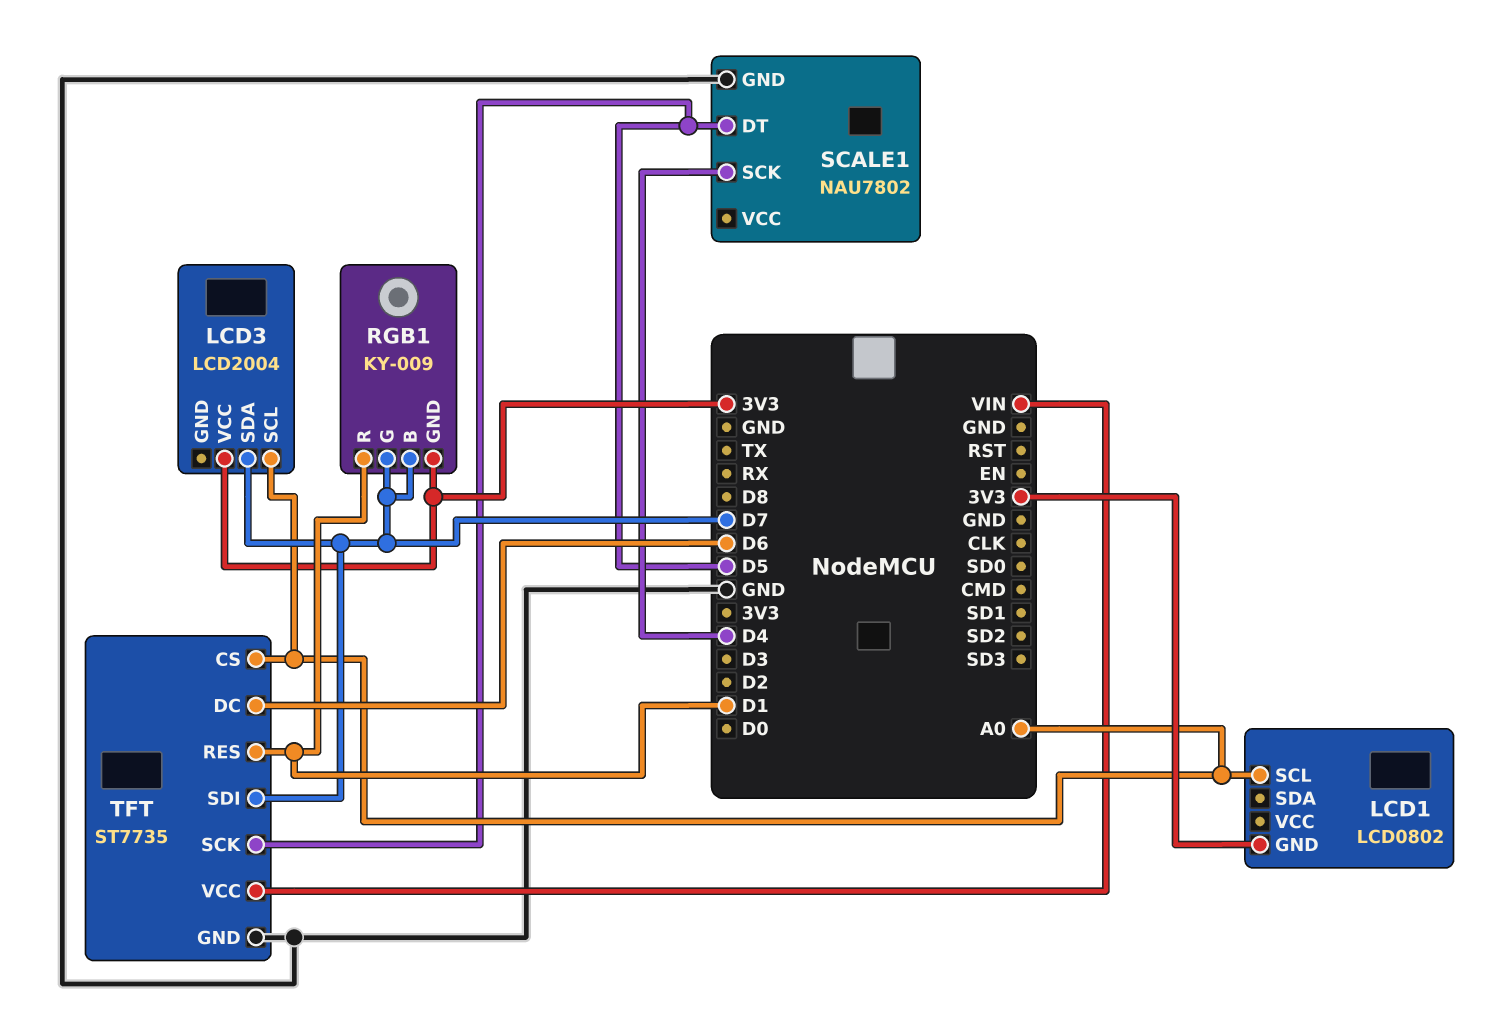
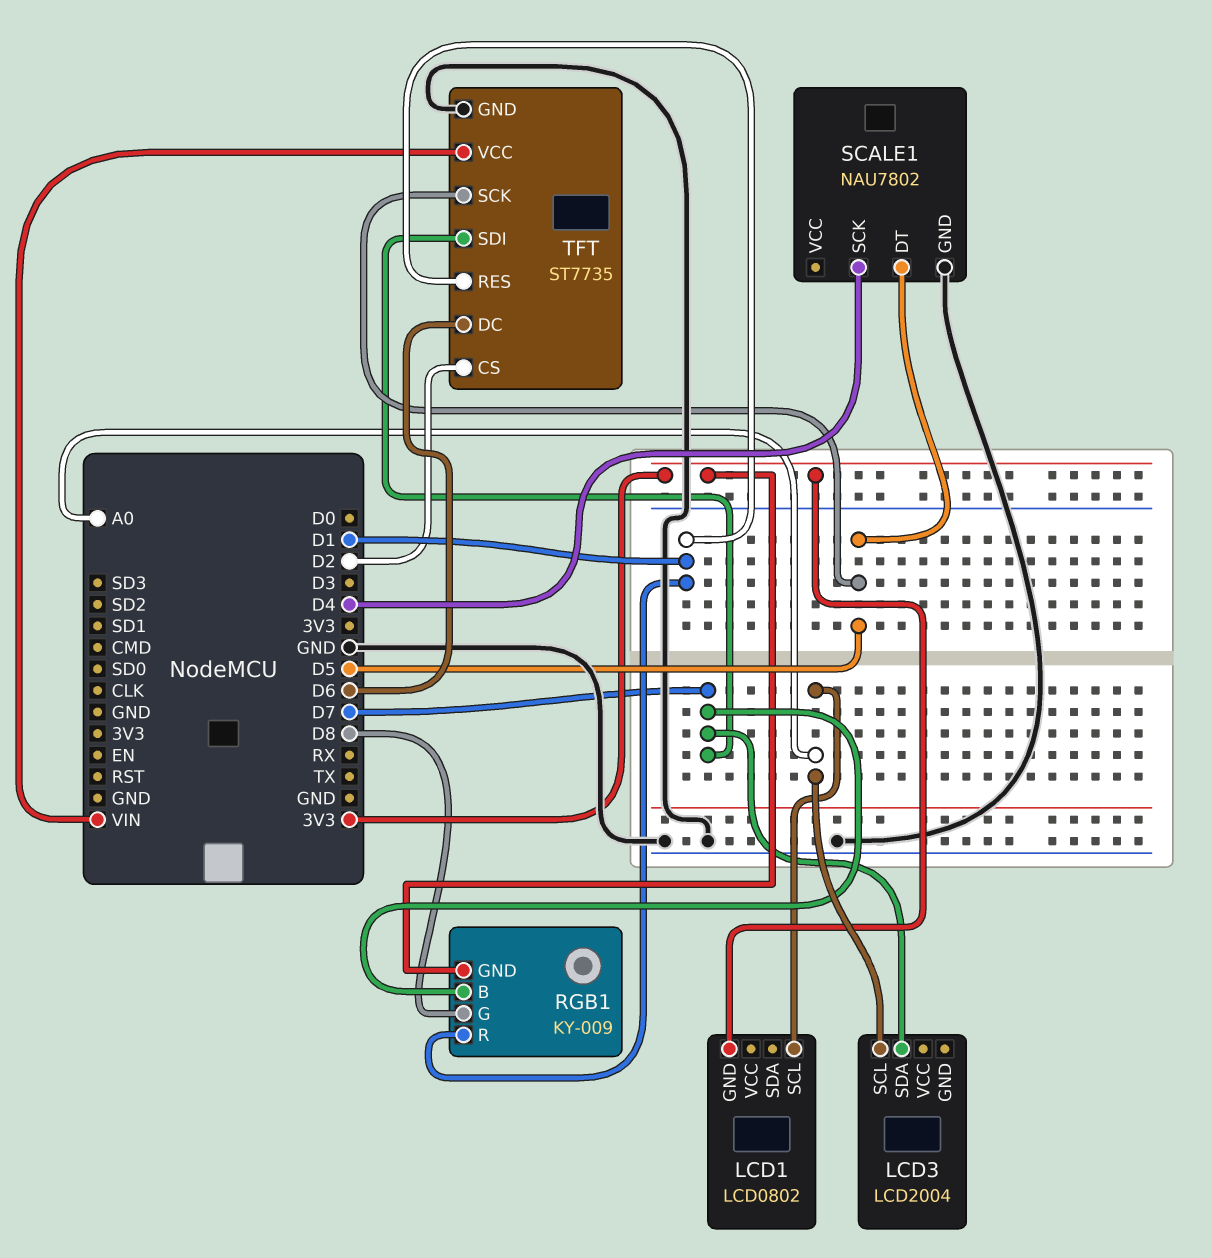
LCD3 pin VCC: 3V3 -> none
RGB1 pin G: D7 -> D8
TFT pin CS: A0 -> D2

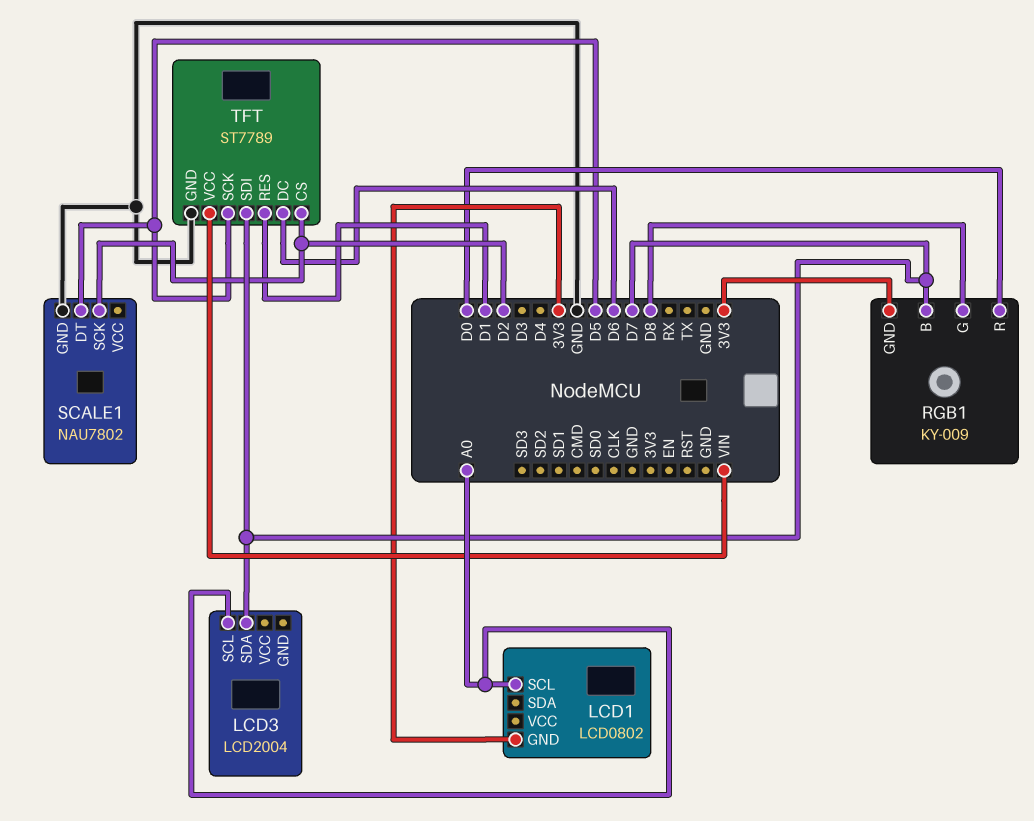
RGB1 pin R: D1 -> D0
SCALE1 pin SCK: D4 -> D2
TFT: ST7735 -> ST7789

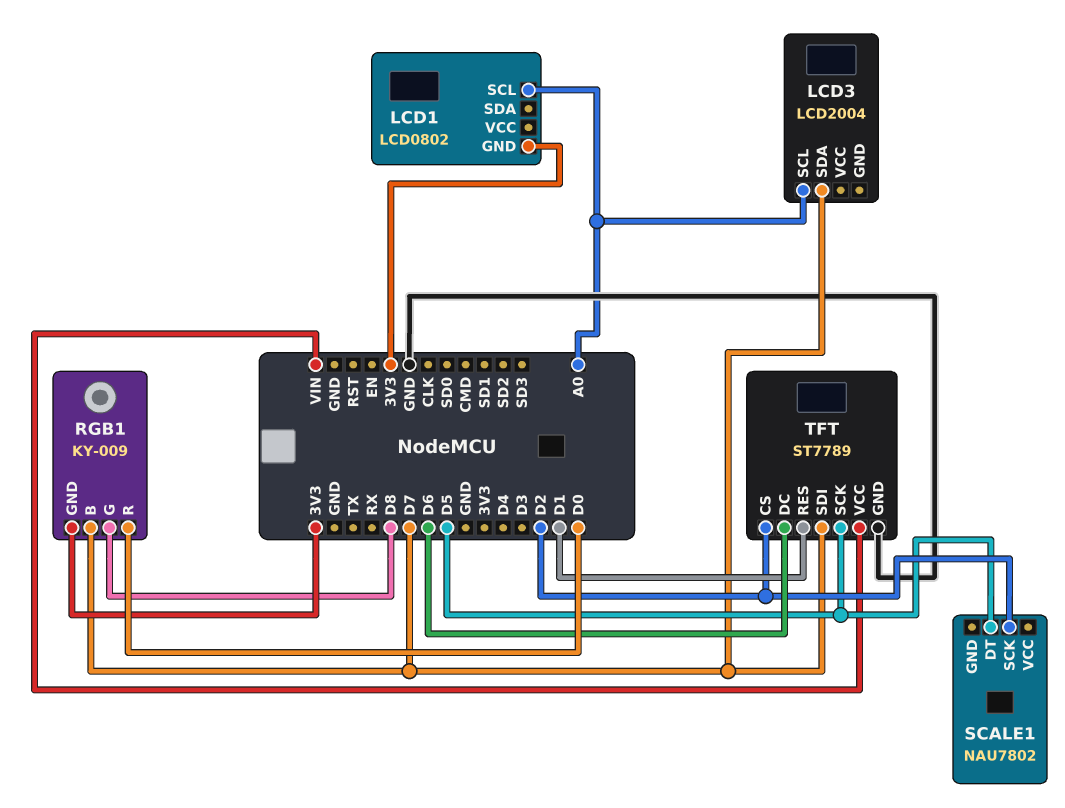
SCALE1 pin GND: GND -> none

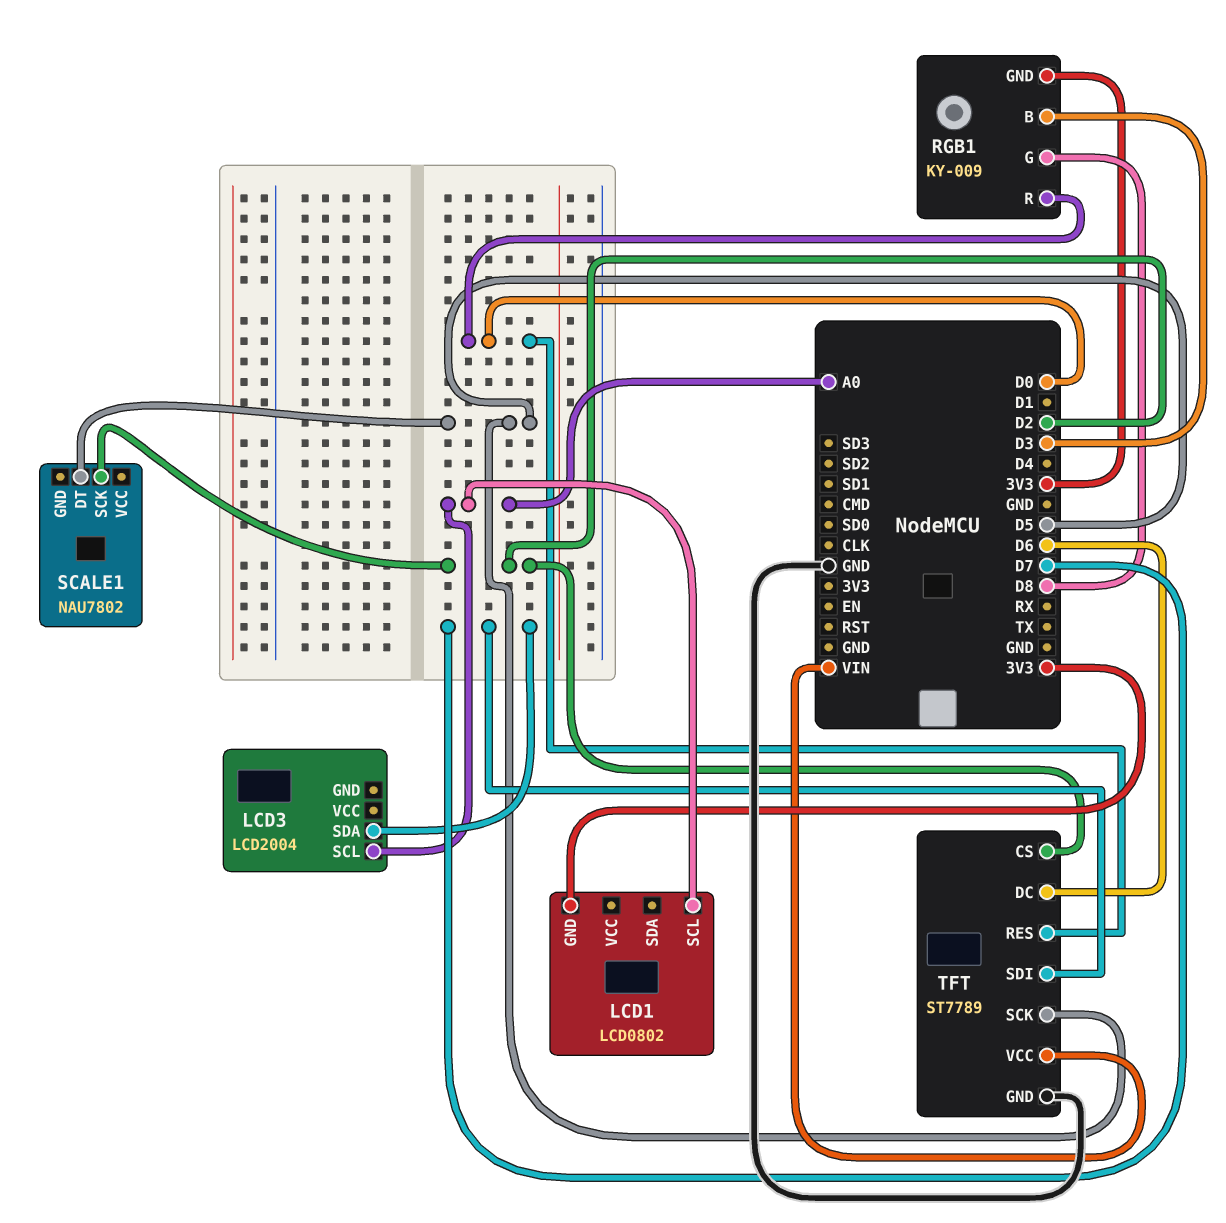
RGB1 pin B: D7 -> D3
TFT pin RES: D1 -> D0

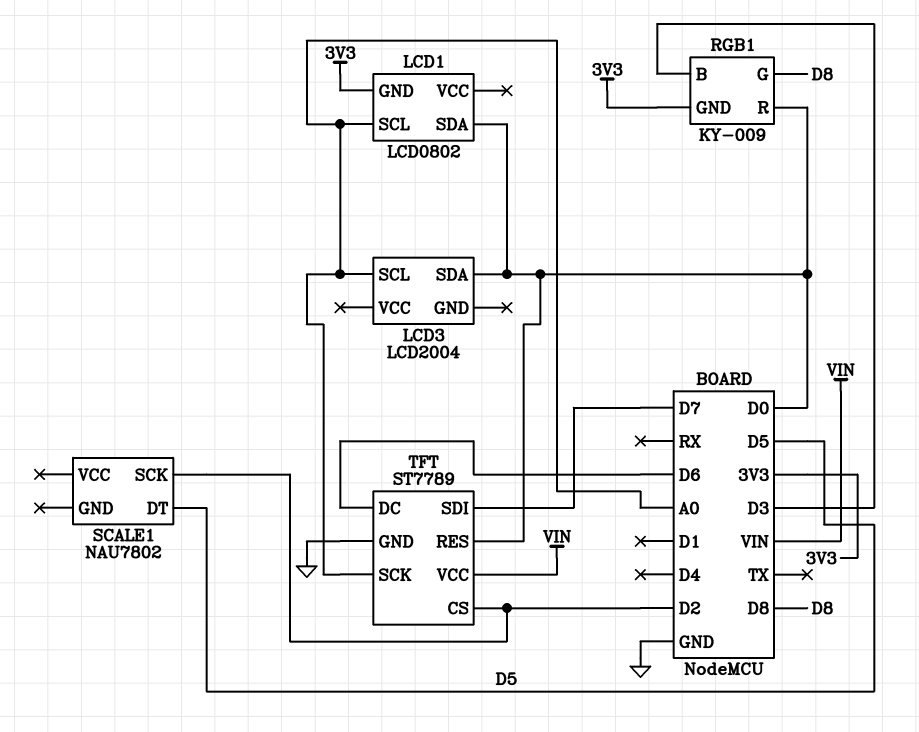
LCD1 pin SDA: none -> D0
LCD3 pin SDA: D7 -> D0
TFT pin SCK: D5 -> A0

